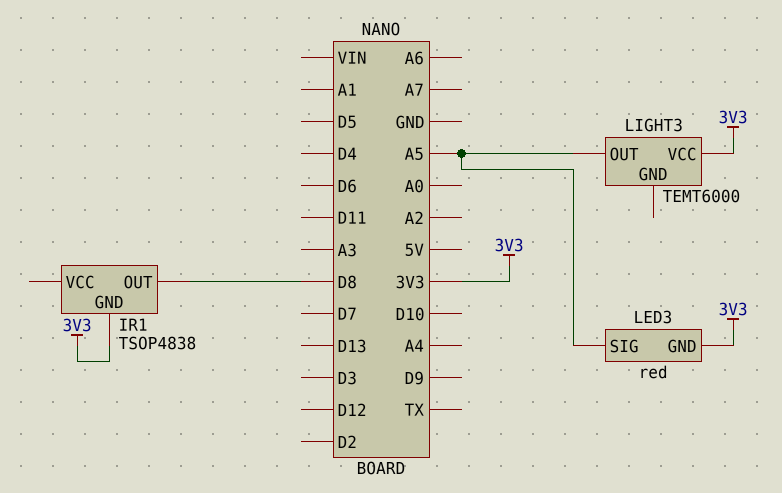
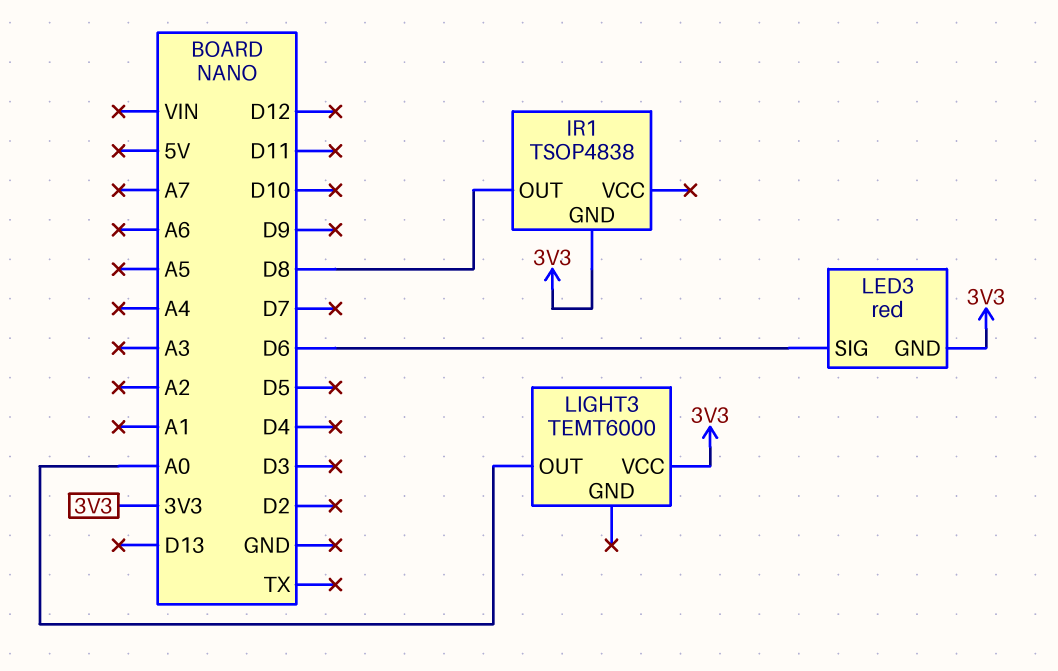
LED3 pin SIG: A5 -> D6
LIGHT3 pin OUT: A5 -> A0

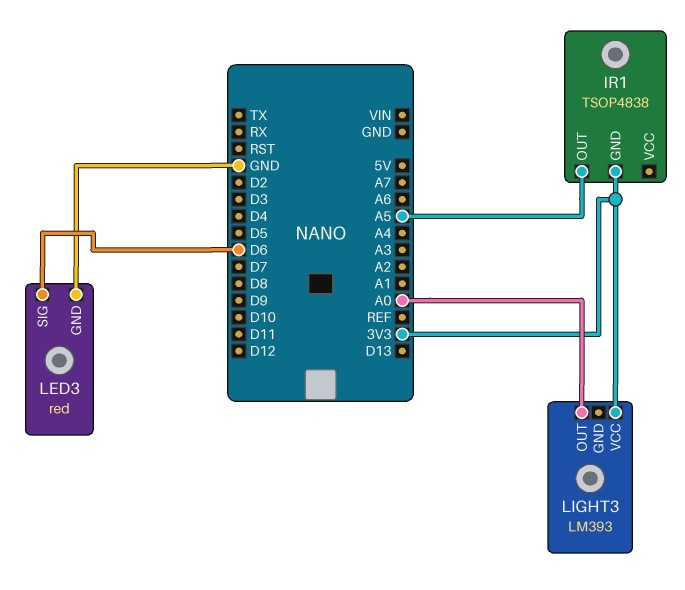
IR1 pin OUT: D8 -> A5
LED3 pin GND: 3V3 -> GND
LIGHT3: TEMT6000 -> LM393

